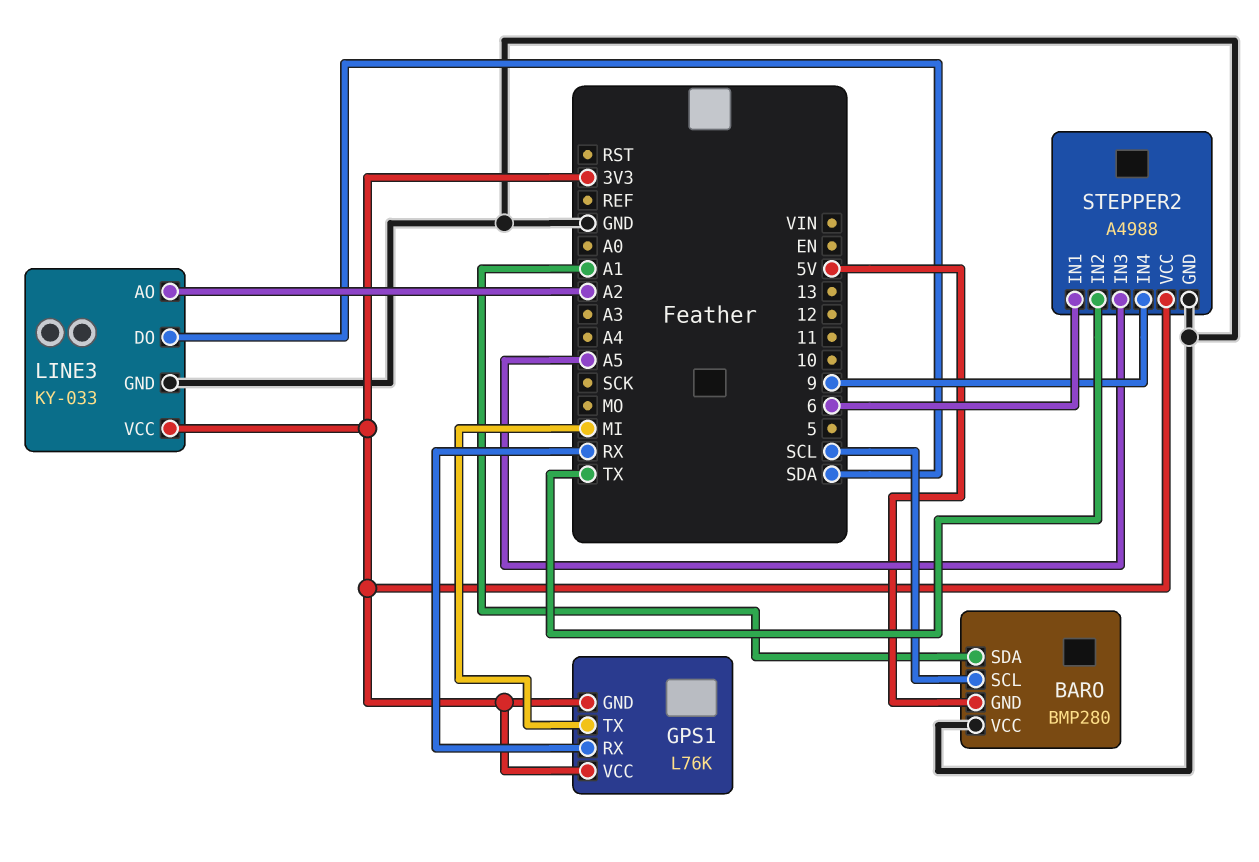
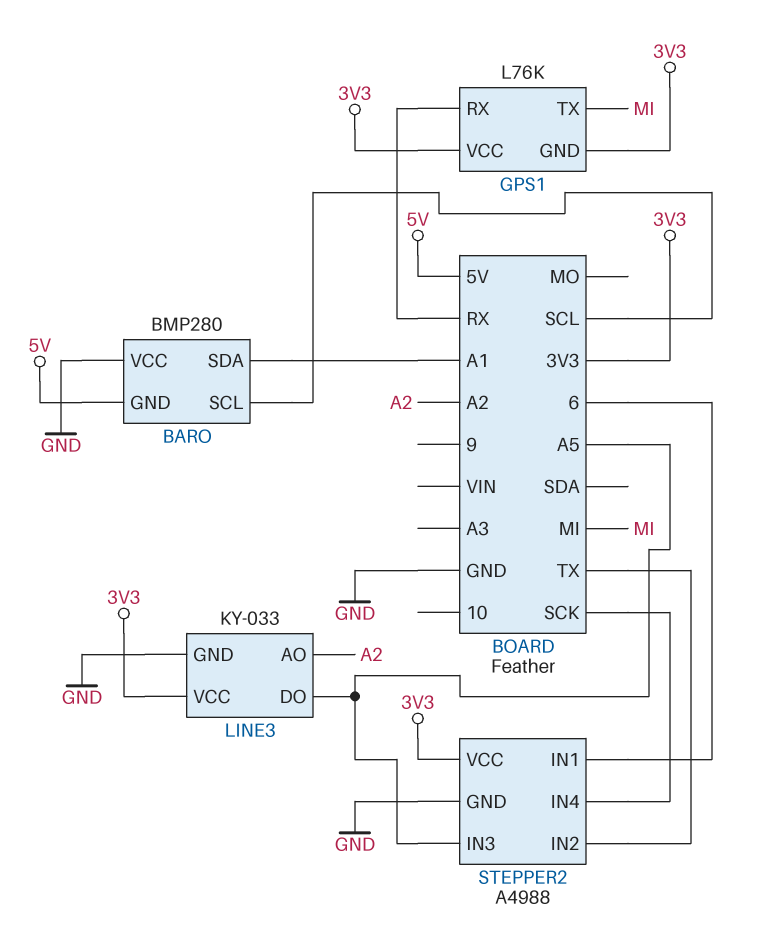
LINE3 pin DO: SDA -> A5
STEPPER2 pin IN4: 9 -> SCK

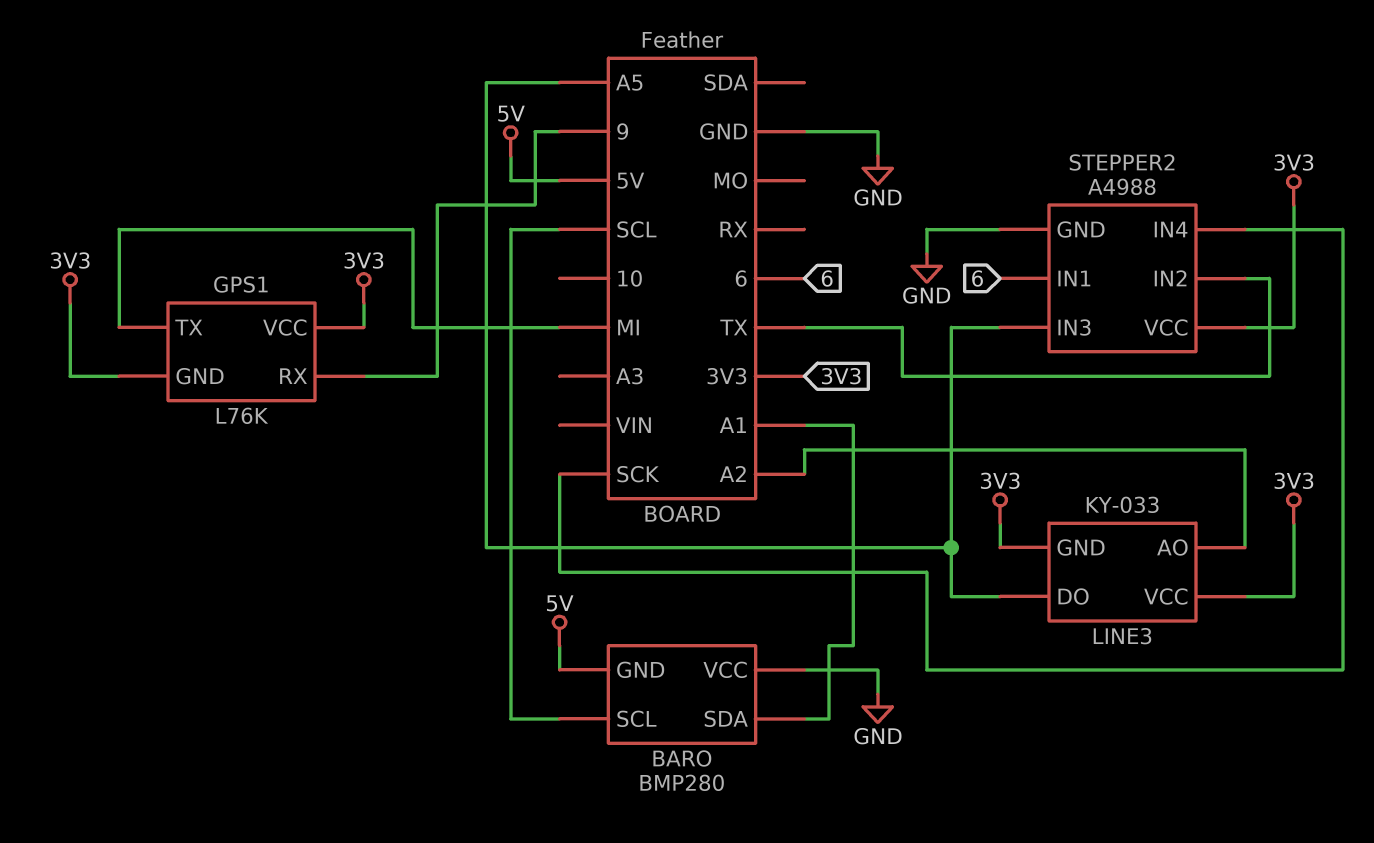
GPS1 pin RX: RX -> 9
LINE3 pin GND: GND -> 3V3

